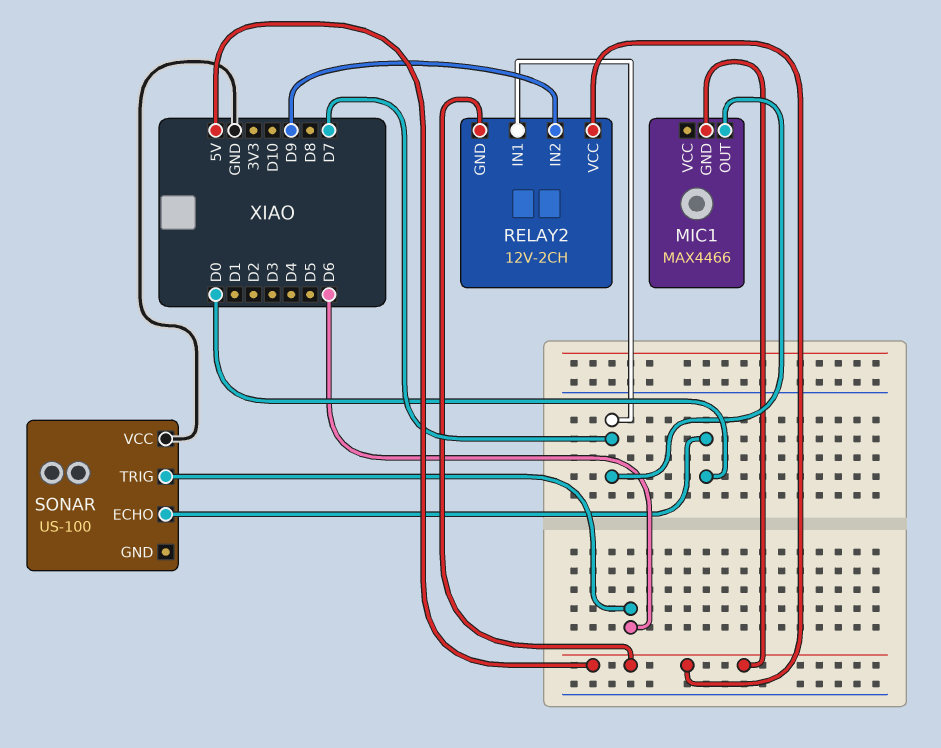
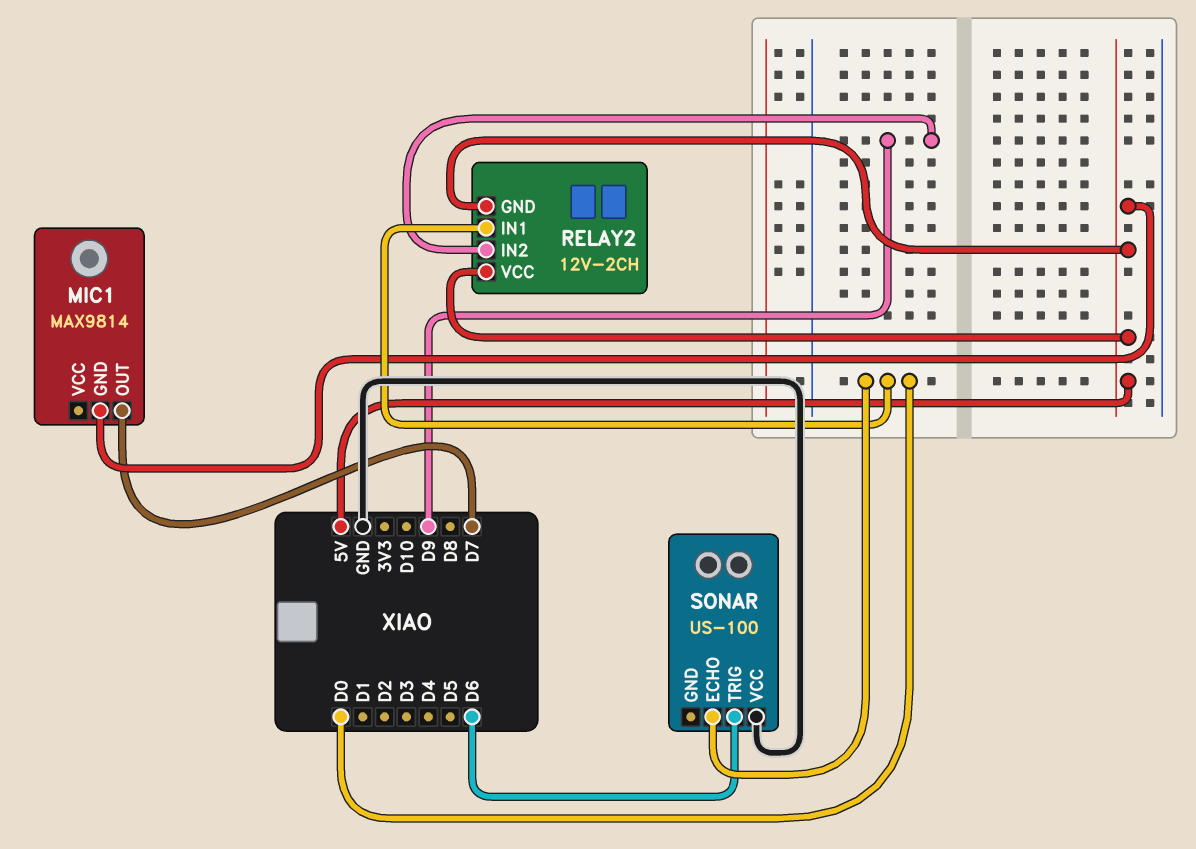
MIC1: MAX4466 -> MAX9814
RELAY2 pin IN1: D7 -> D0

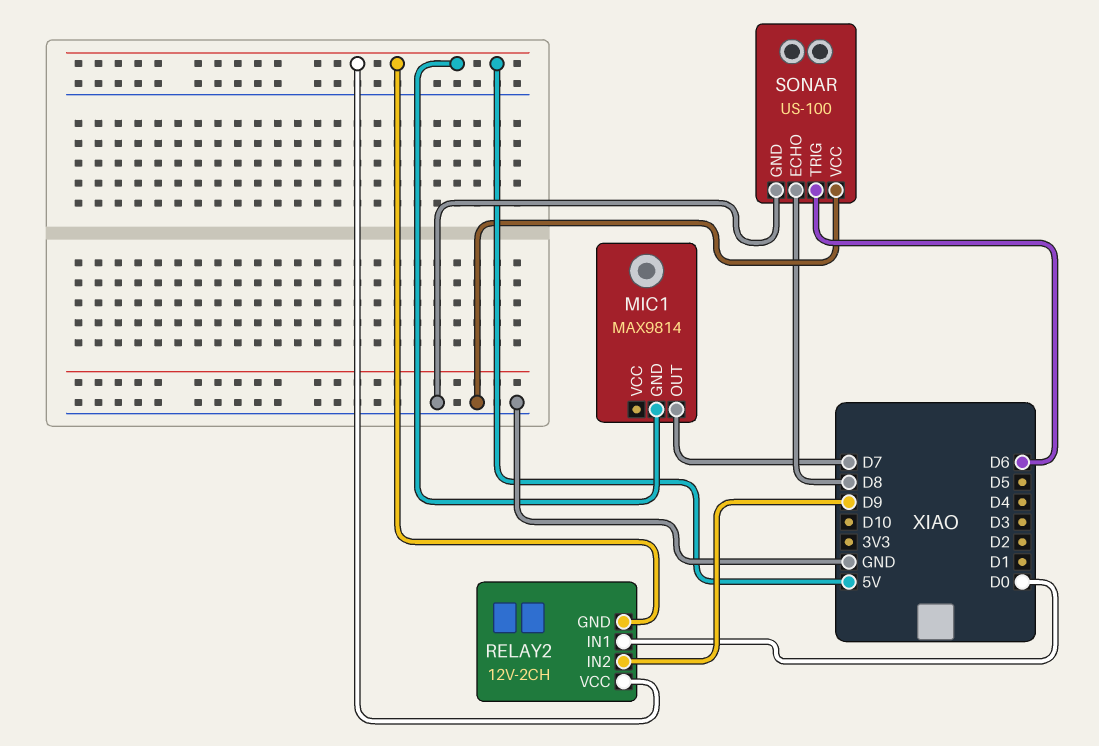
SONAR pin ECHO: D0 -> D8
SONAR pin GND: none -> GND

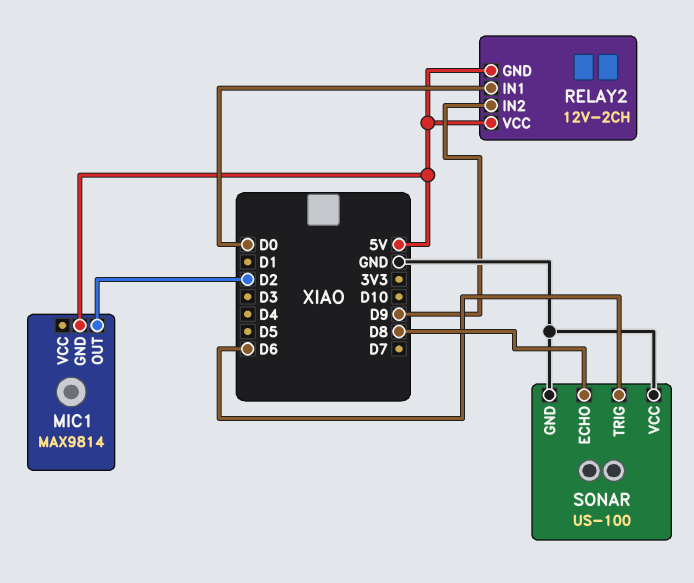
MIC1 pin OUT: D7 -> D2

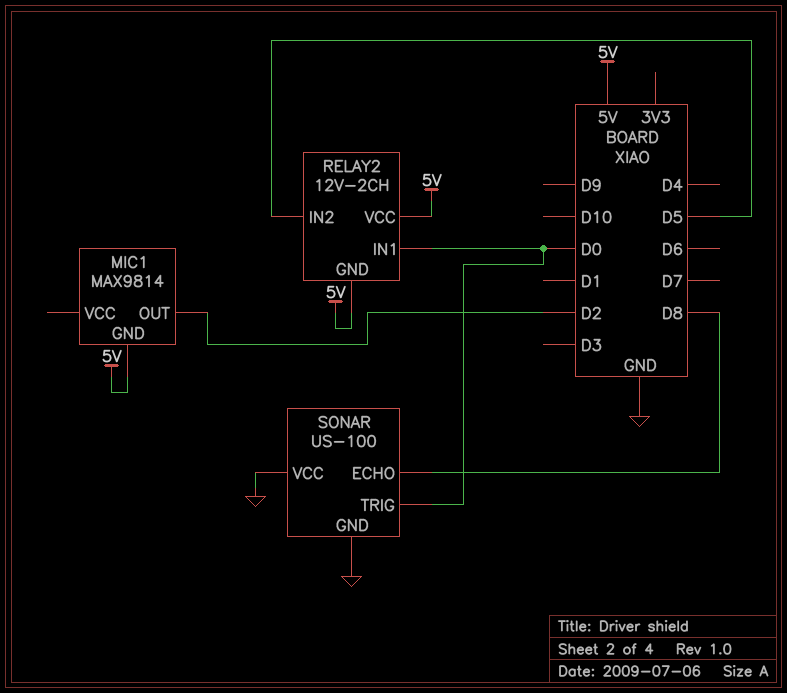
RELAY2 pin IN2: D9 -> D5
SONAR pin TRIG: D6 -> D0

